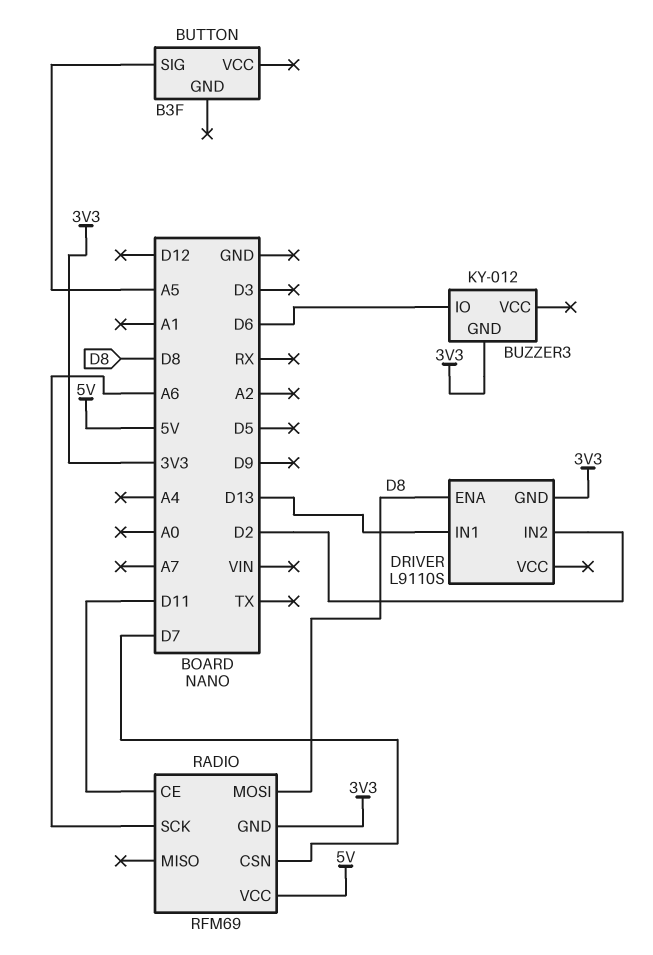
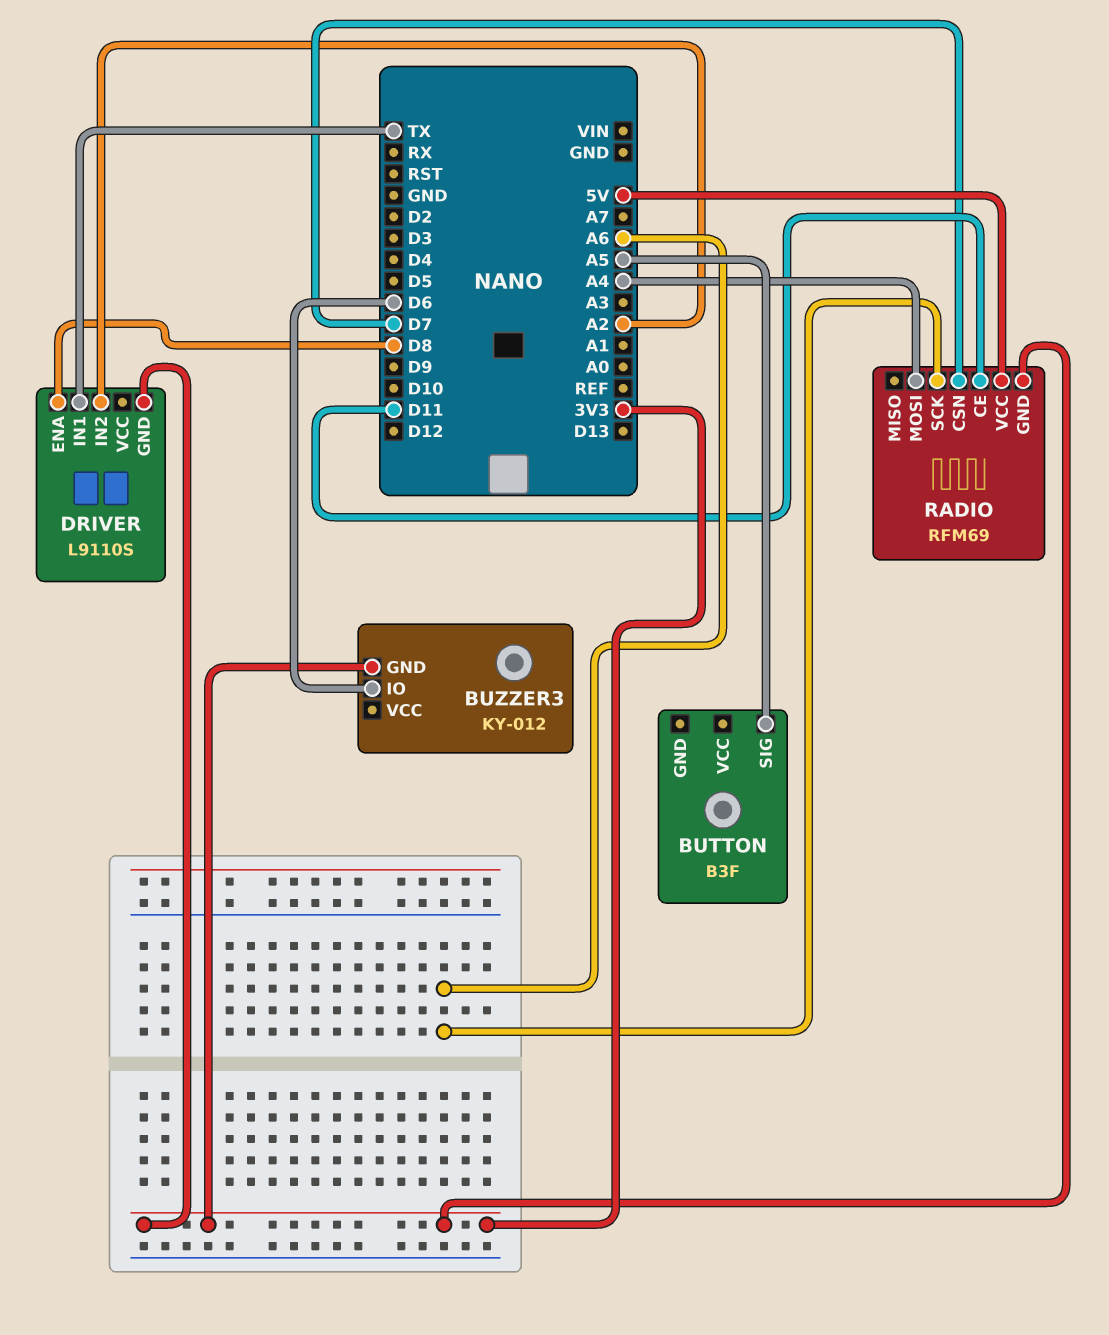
DRIVER pin IN1: D13 -> TX
DRIVER pin IN2: D2 -> A2
RADIO pin MOSI: D8 -> A4

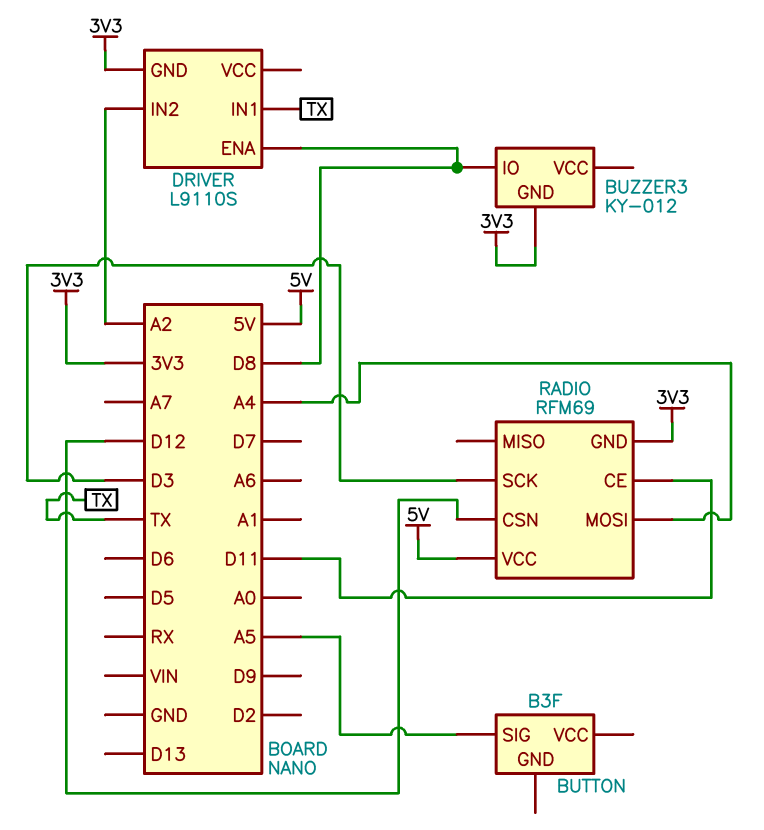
BUZZER3 pin IO: D6 -> D8
RADIO pin CSN: D7 -> D12
RADIO pin SCK: A6 -> D3

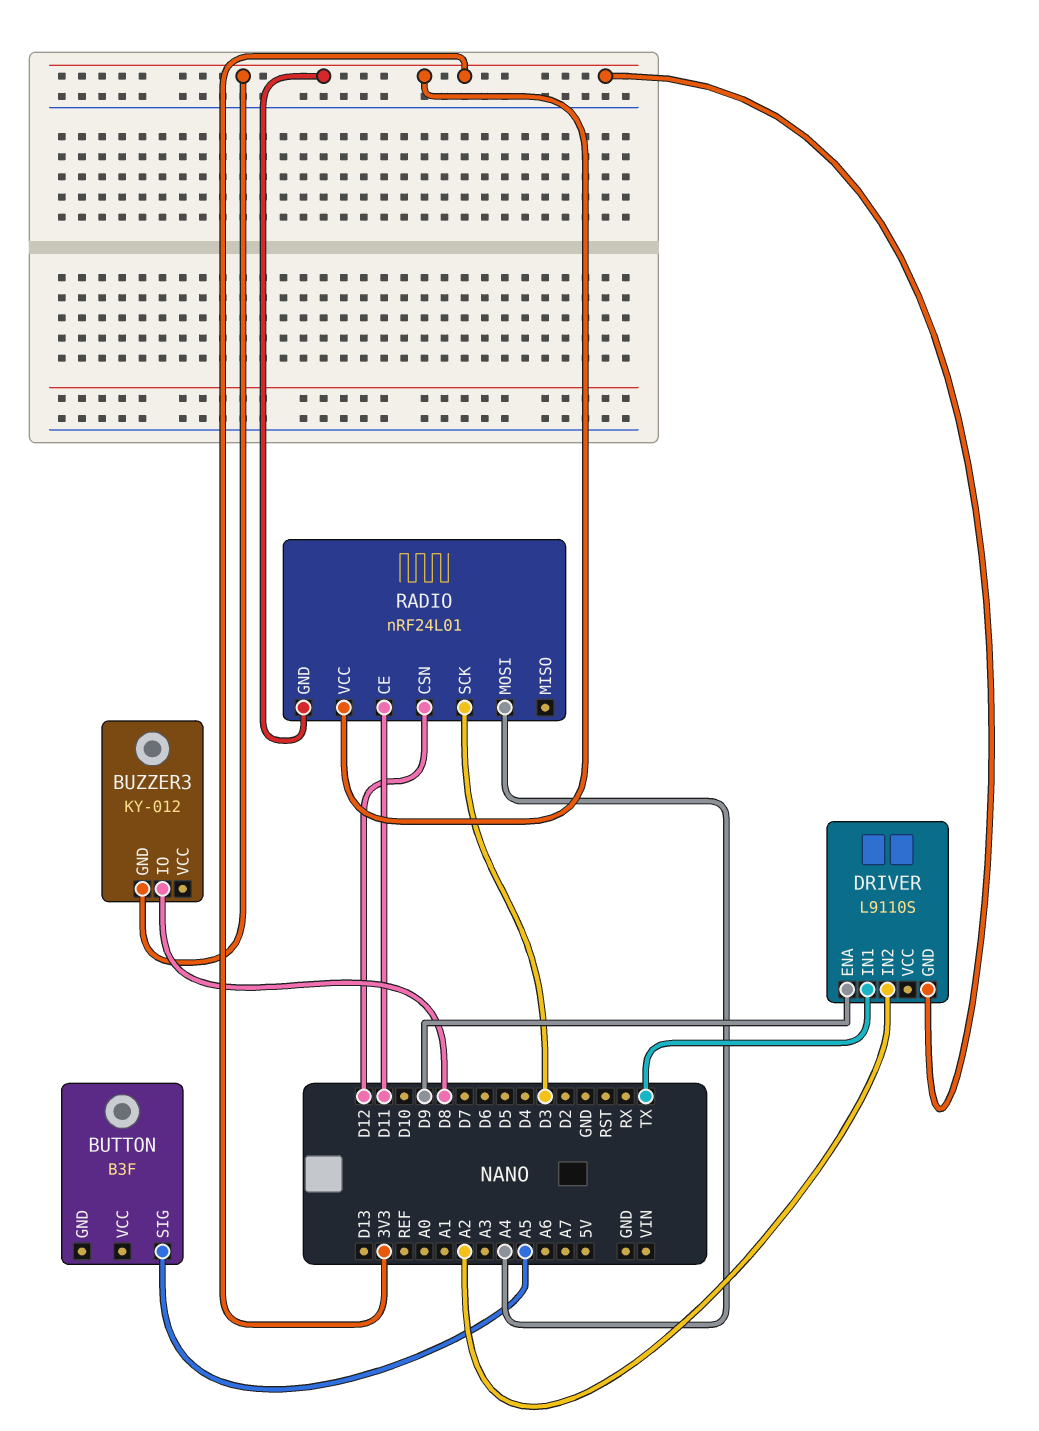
DRIVER pin ENA: D8 -> D9
RADIO: RFM69 -> nRF24L01
RADIO pin VCC: 5V -> 3V3

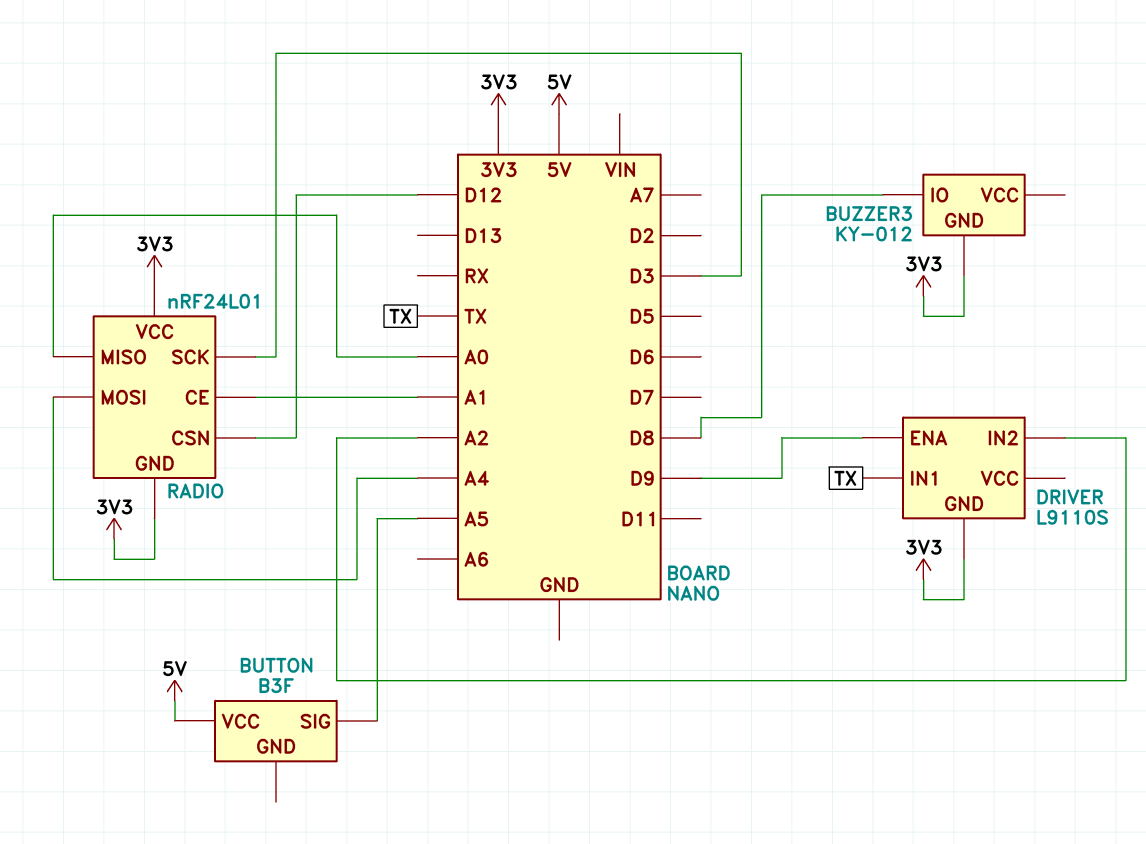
BUTTON pin VCC: none -> 5V
RADIO pin CE: D11 -> A1
RADIO pin MISO: none -> A0

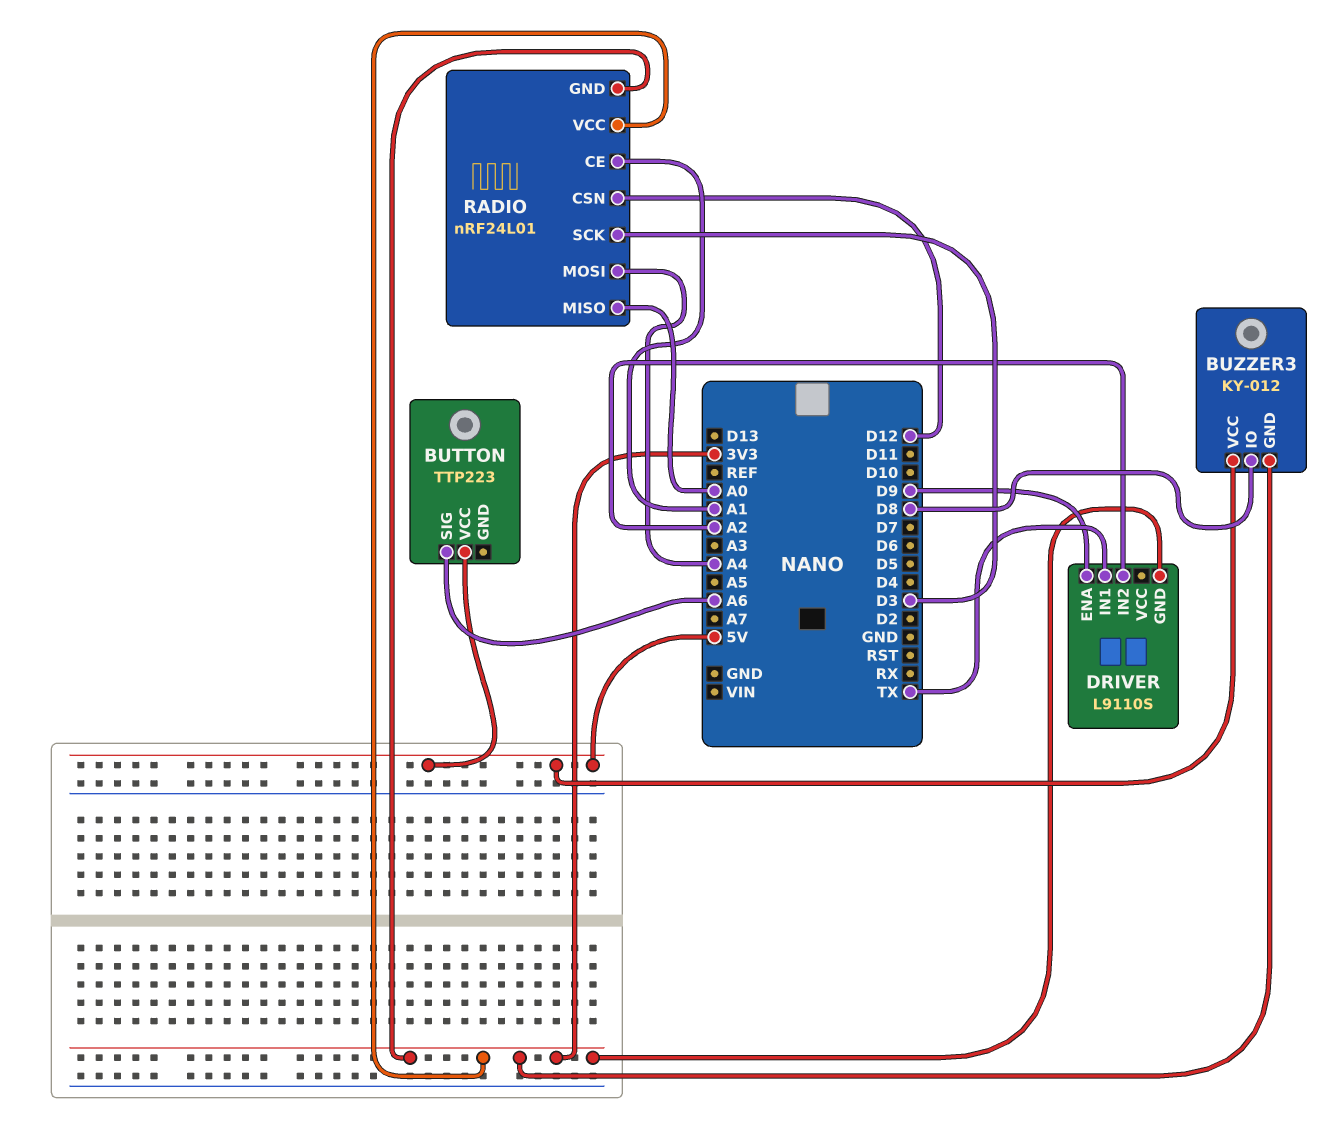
BUTTON: B3F -> TTP223
BUTTON pin SIG: A5 -> A6
BUZZER3 pin VCC: none -> 5V

